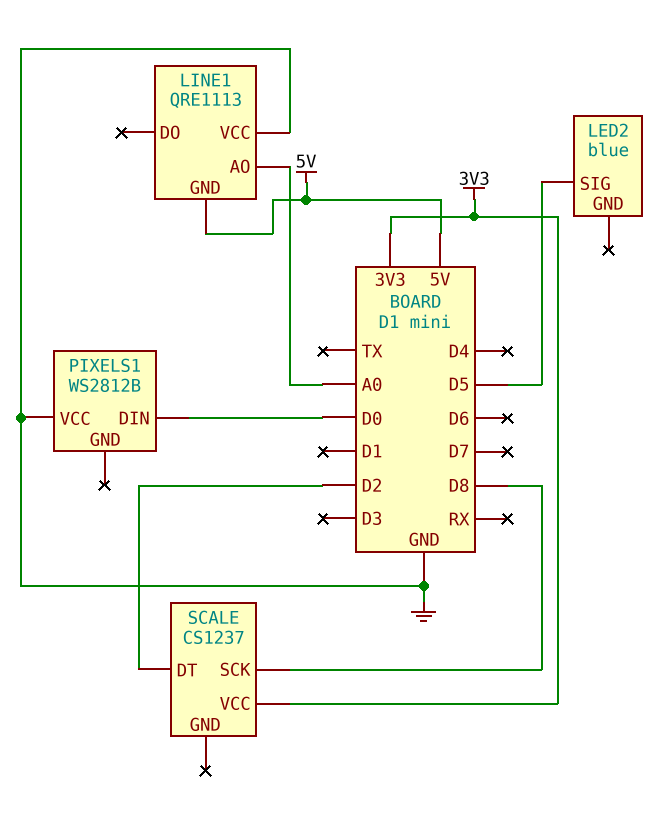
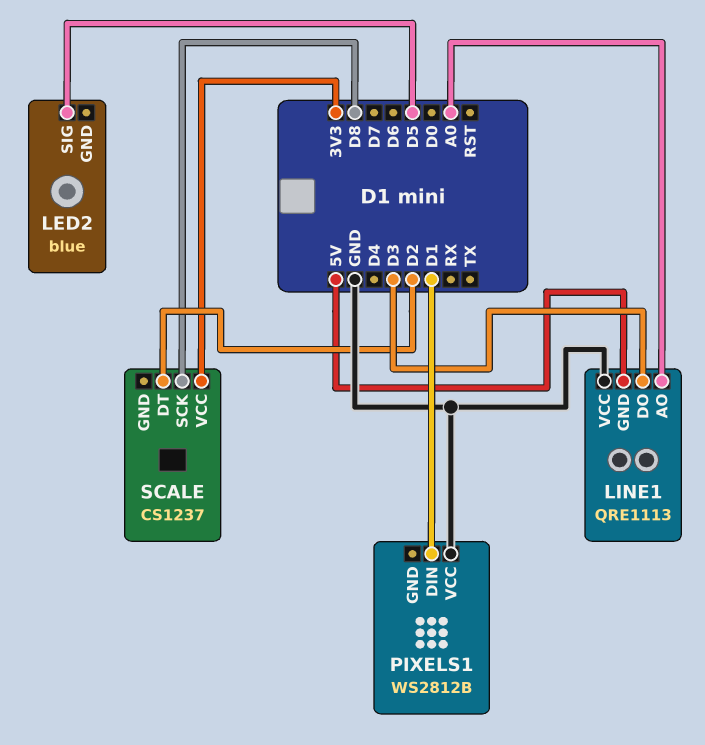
LINE1 pin DO: none -> D3
PIXELS1 pin DIN: D0 -> D1

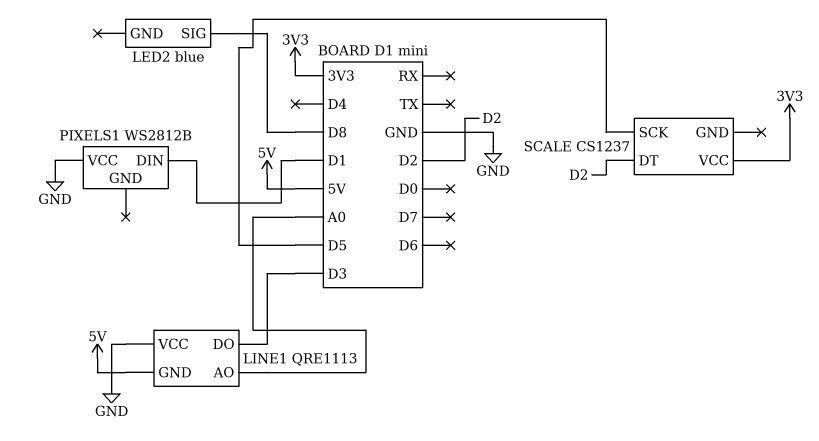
LED2 pin SIG: D5 -> D8
SCALE pin SCK: D8 -> D5

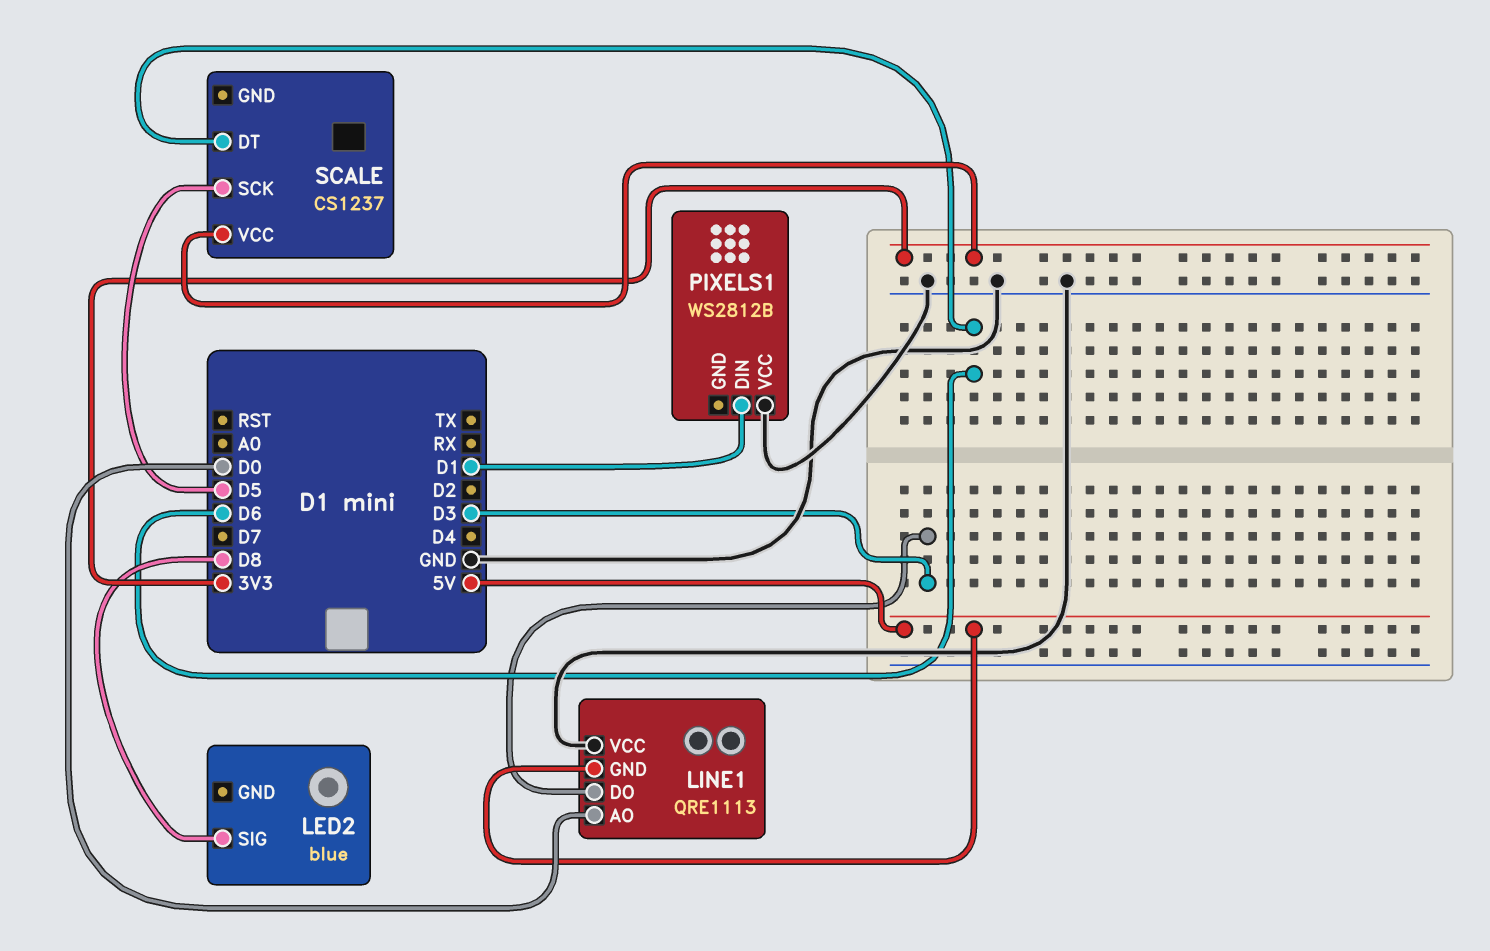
LINE1 pin AO: A0 -> D0
SCALE pin DT: D2 -> D6

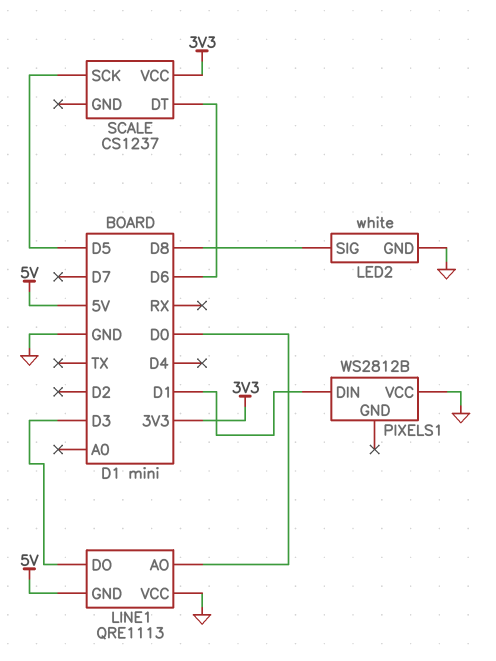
LED2: blue -> white
LED2 pin GND: none -> GND

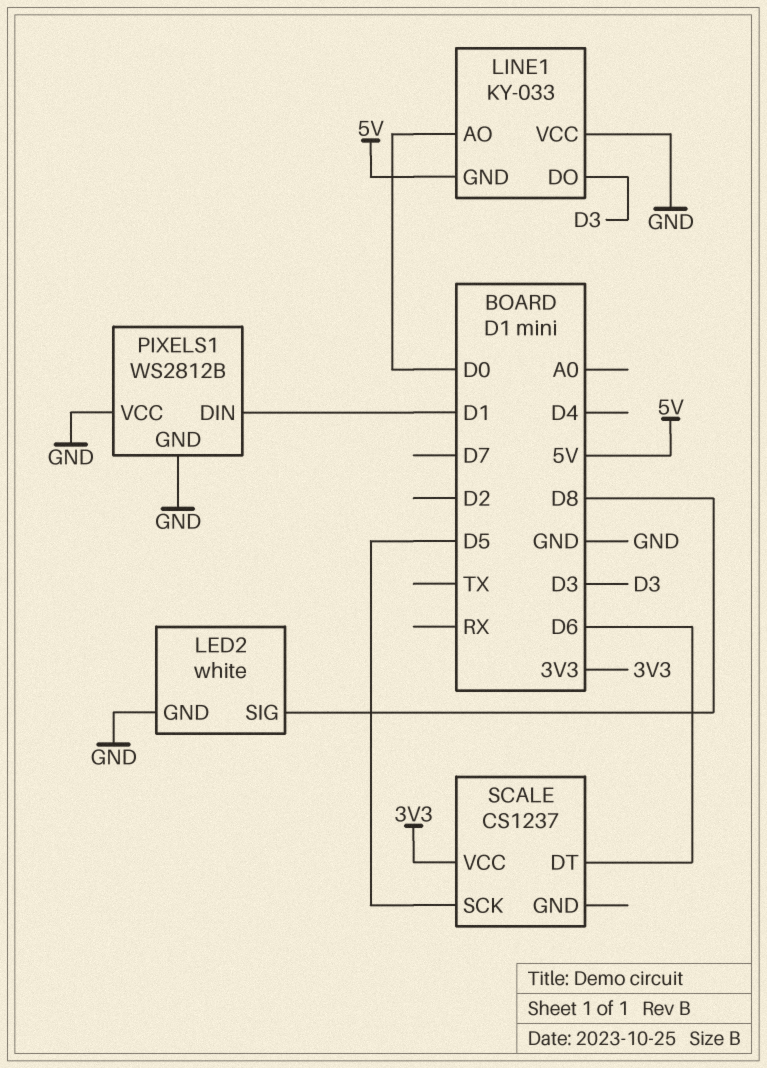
LINE1: QRE1113 -> KY-033
PIXELS1 pin GND: none -> GND

